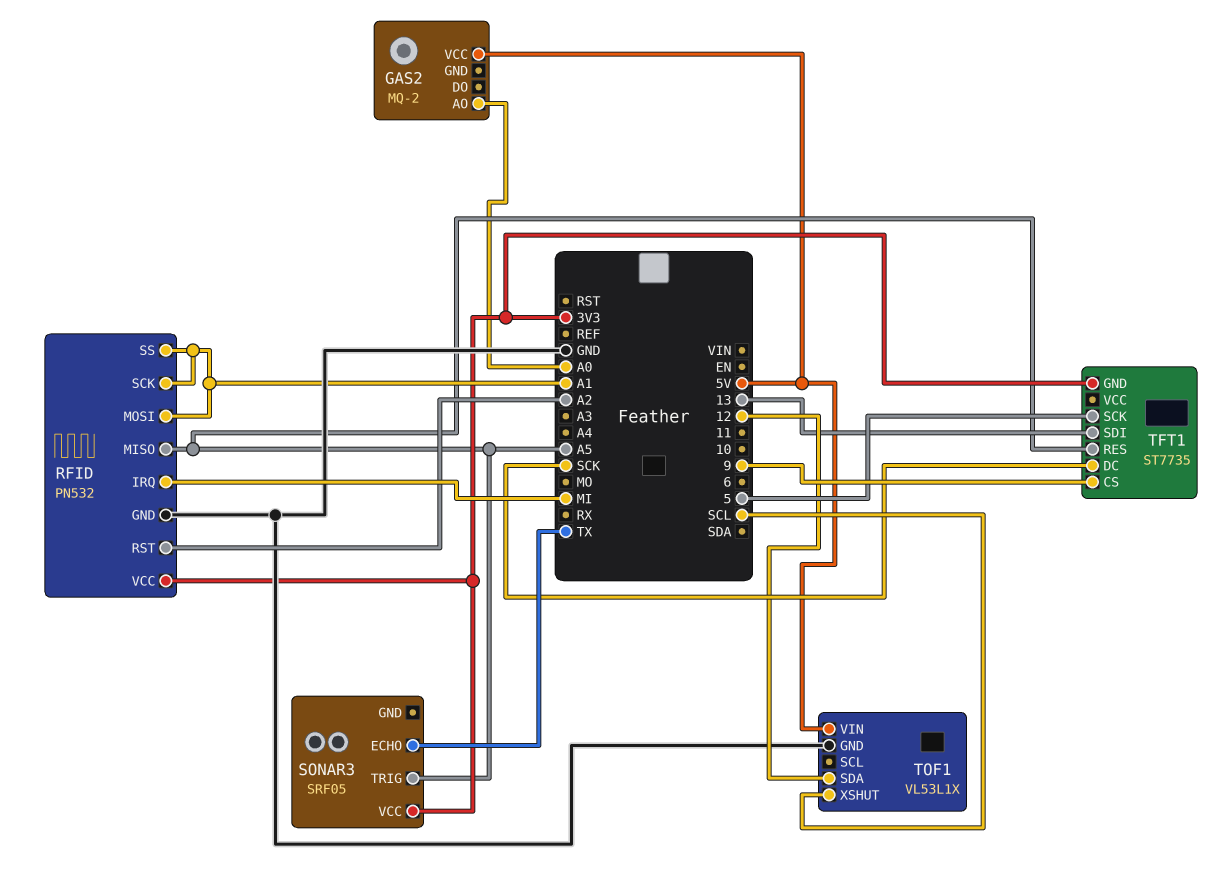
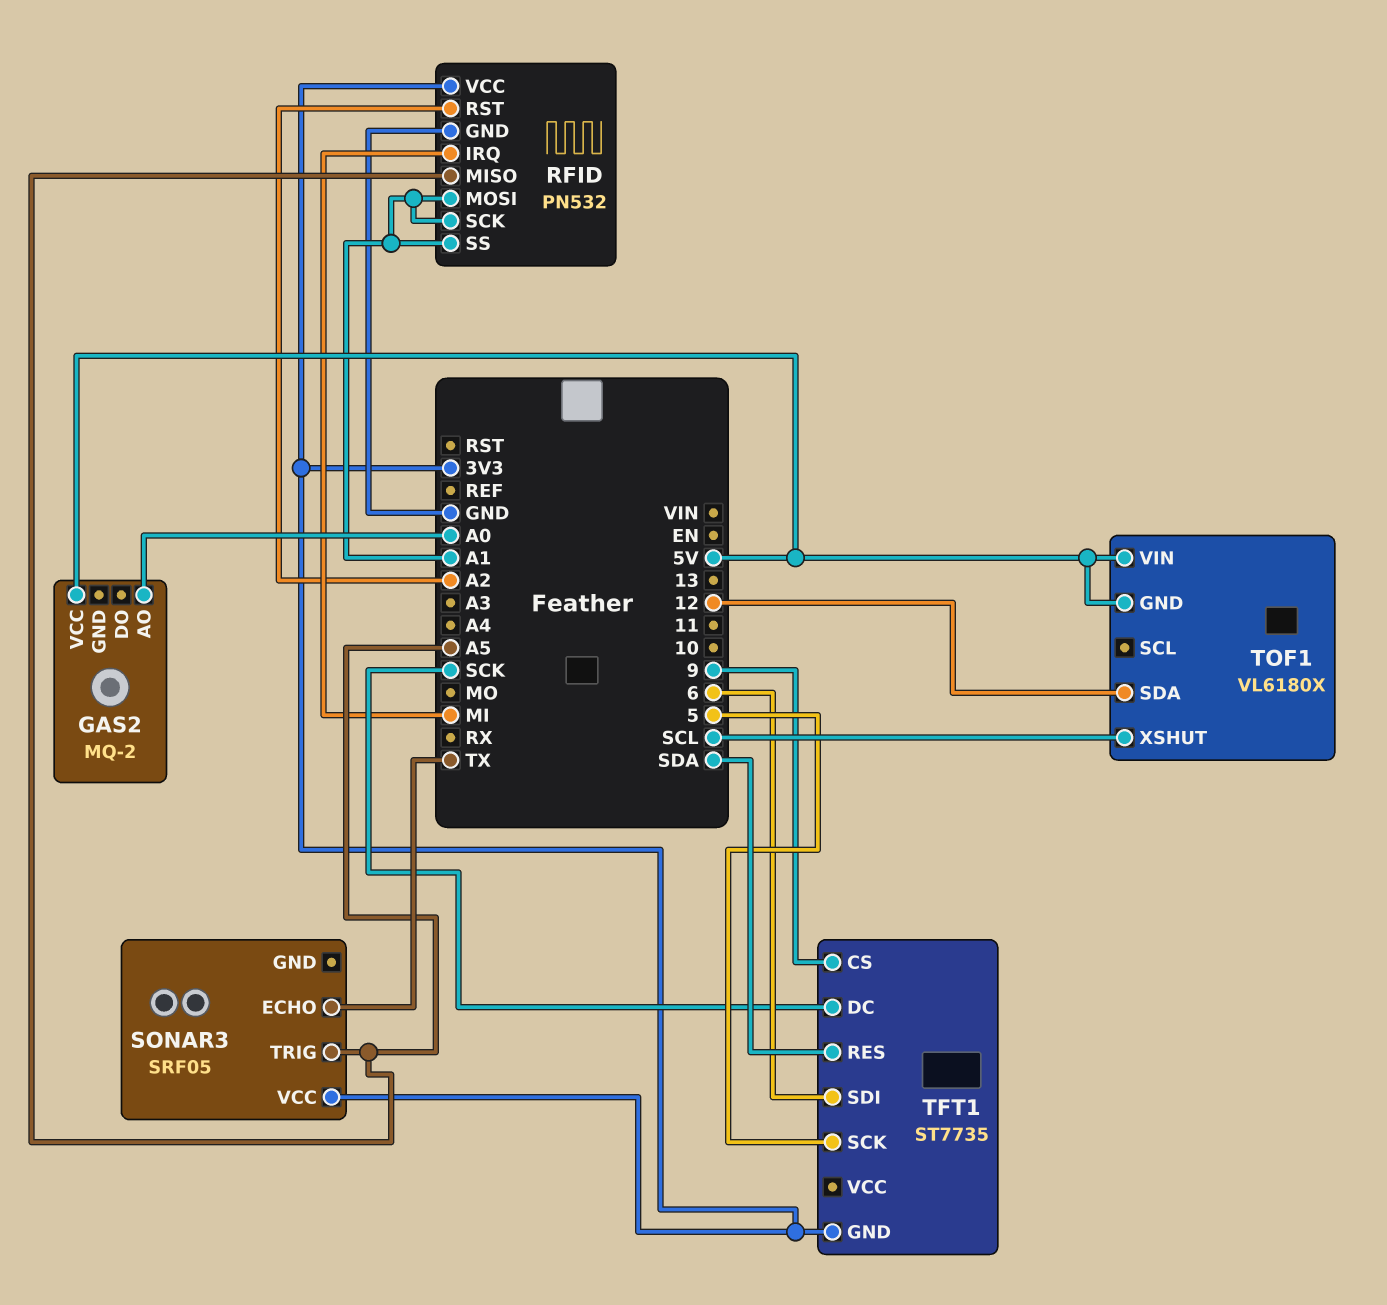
TFT1 pin RES: A5 -> SDA
TFT1 pin SDI: 13 -> 6
TOF1: VL53L1X -> VL6180X
TOF1 pin GND: GND -> 5V

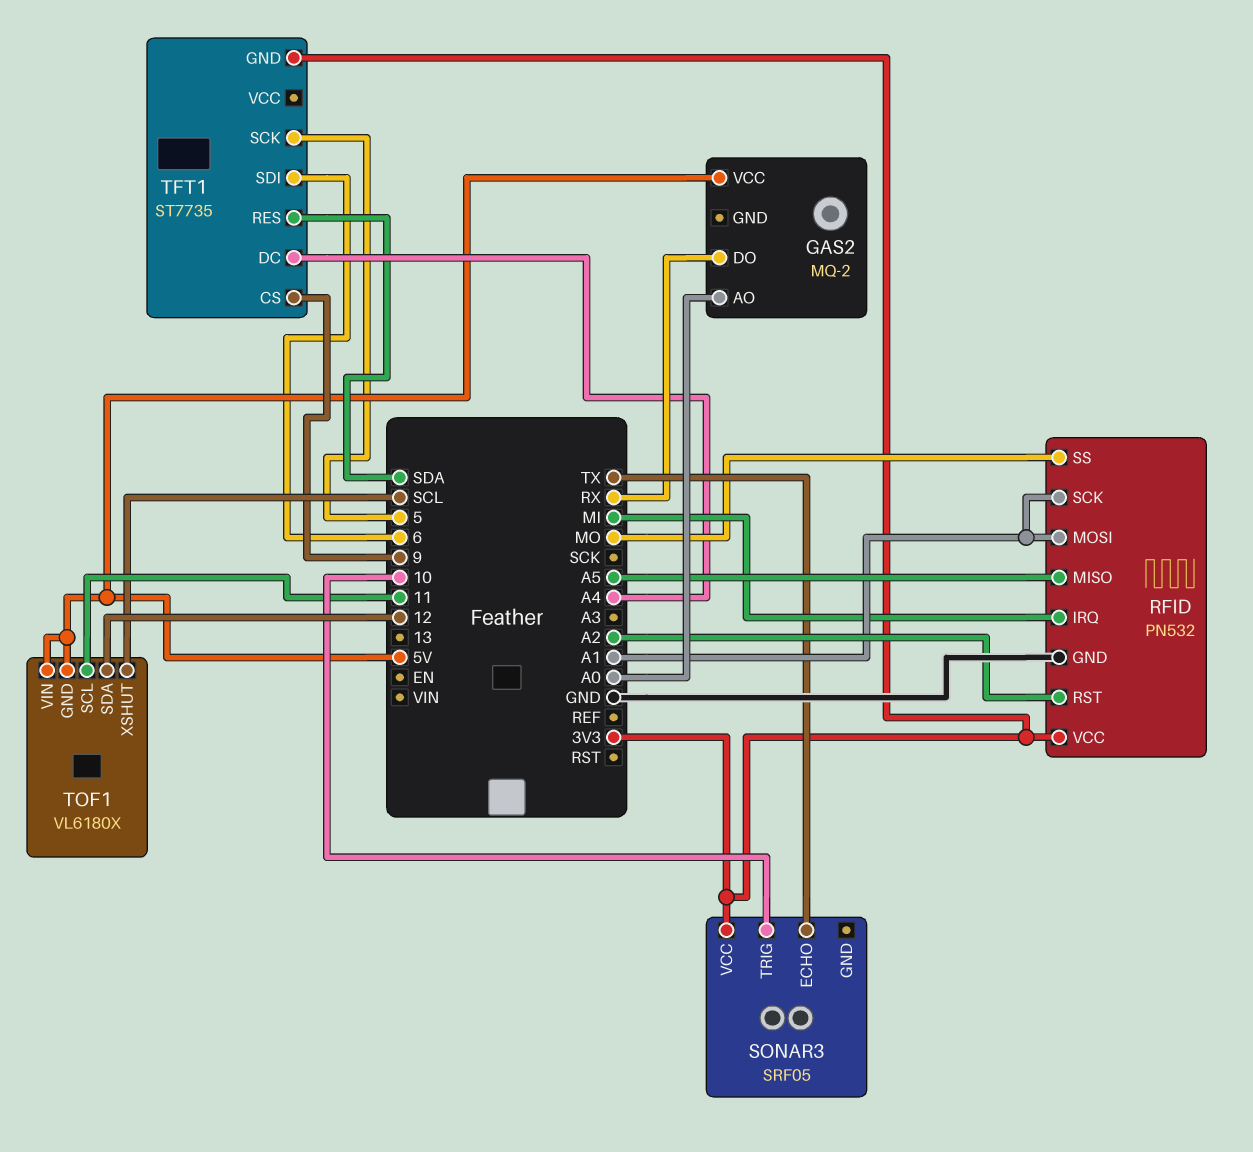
GAS2 pin DO: none -> RX
RFID pin SS: A1 -> MO
SONAR3 pin TRIG: A5 -> 10
TFT1 pin DC: SCK -> A4
TOF1 pin SCL: none -> 11

